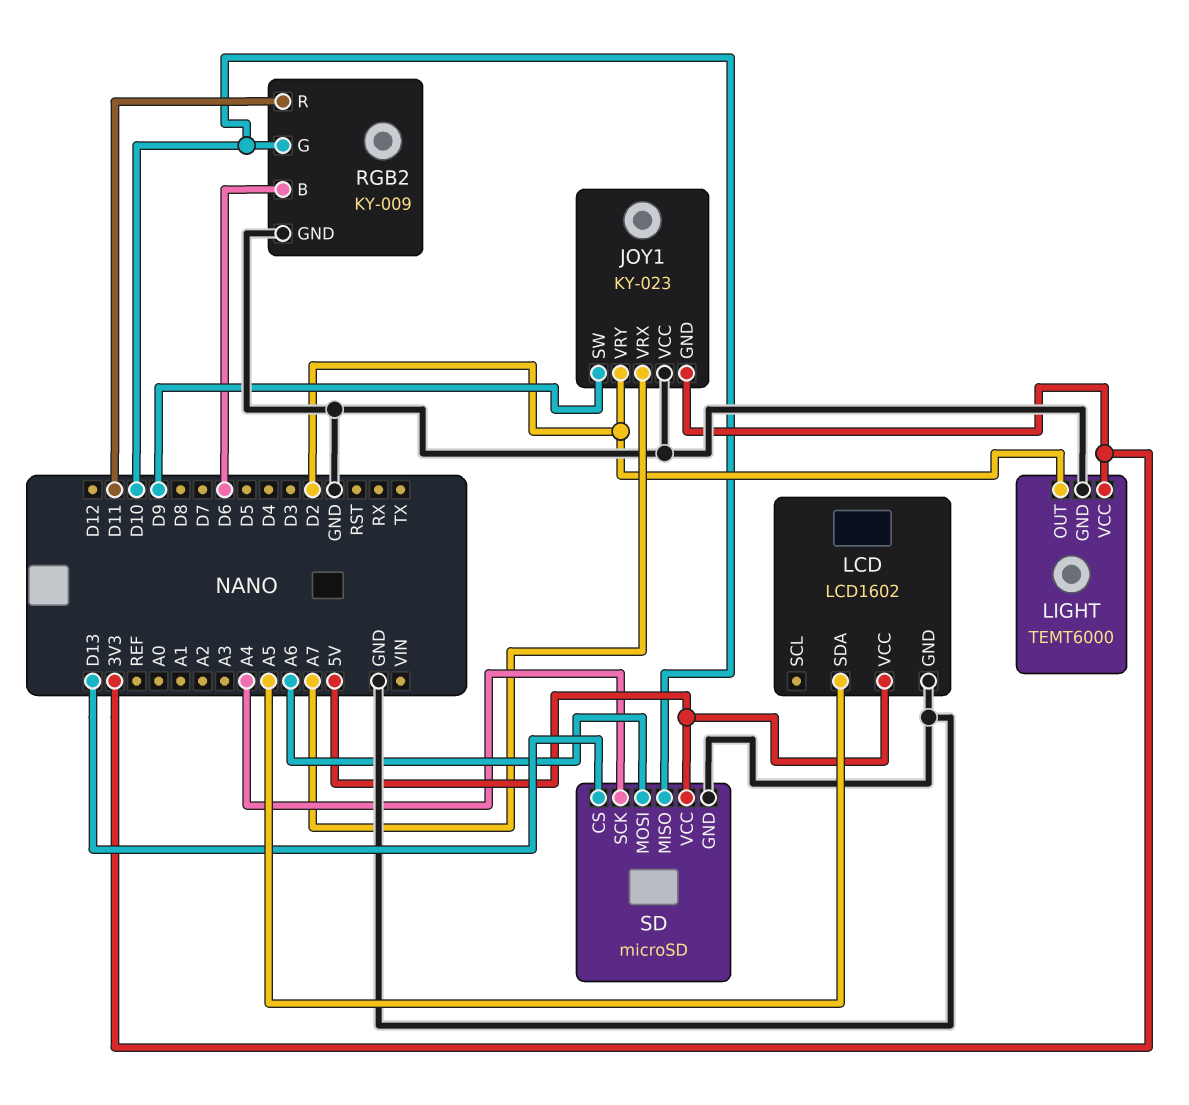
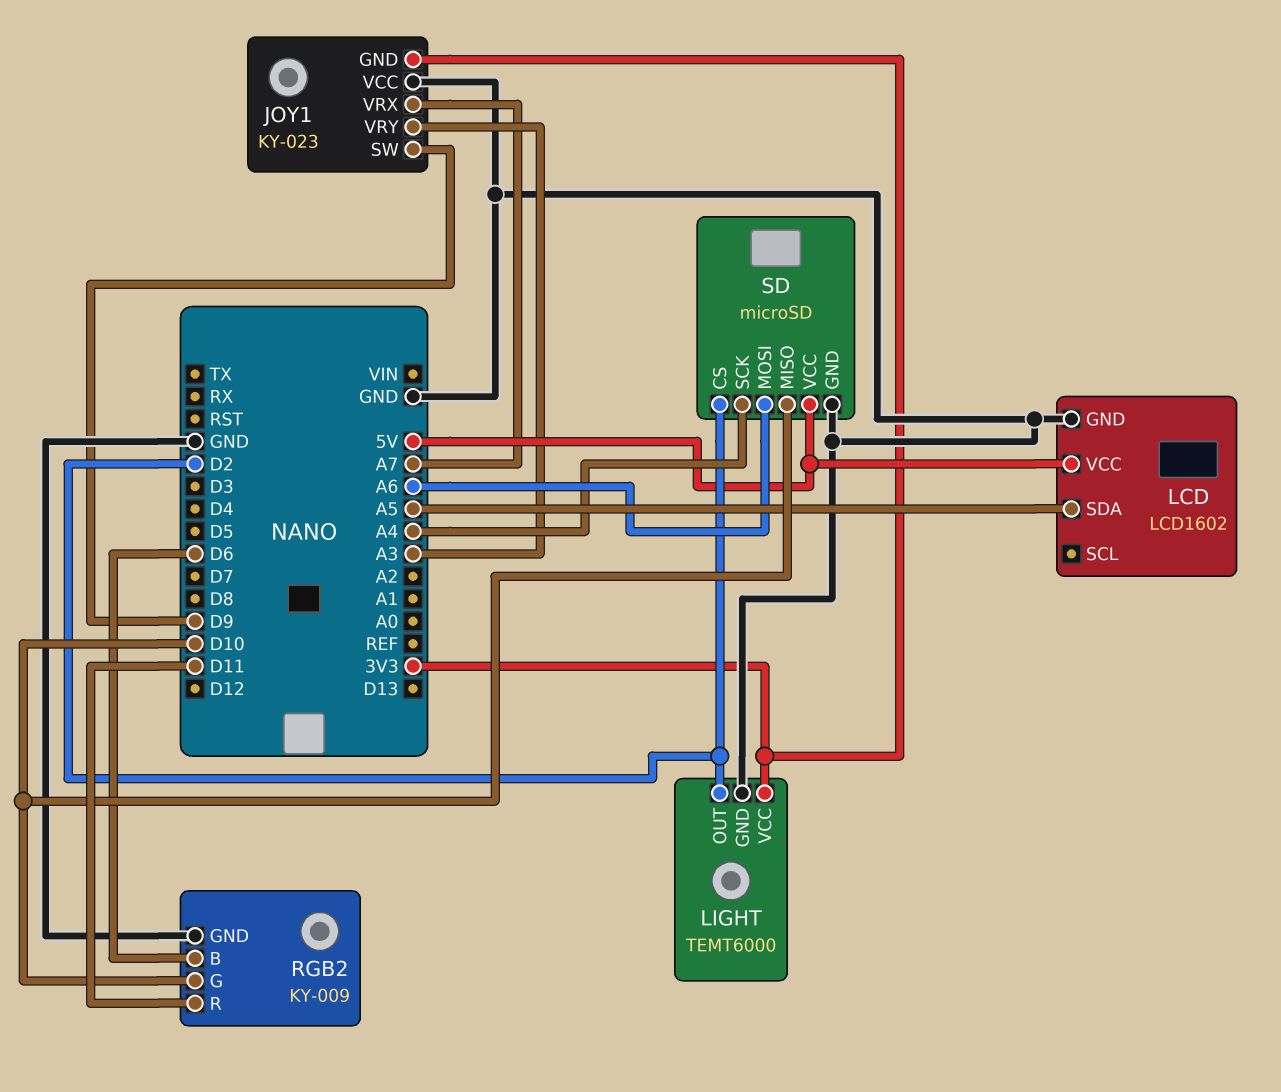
JOY1 pin VRY: D2 -> A3
SD pin CS: D13 -> D2

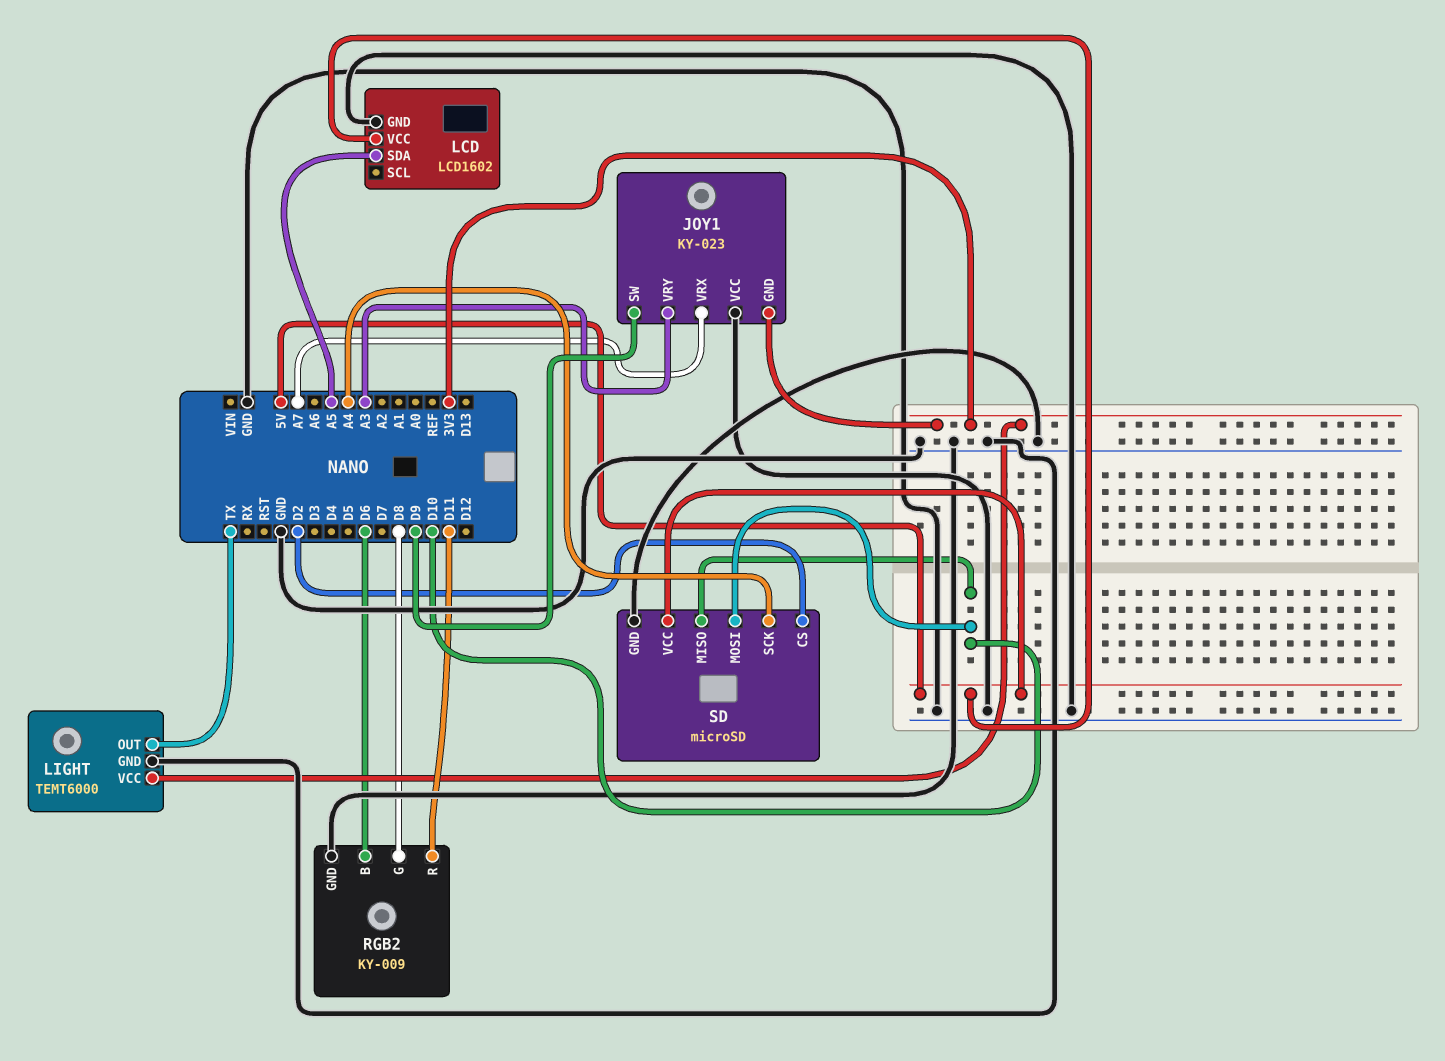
LIGHT pin OUT: D2 -> TX
RGB2 pin G: D10 -> D8
SD pin MOSI: A6 -> D10

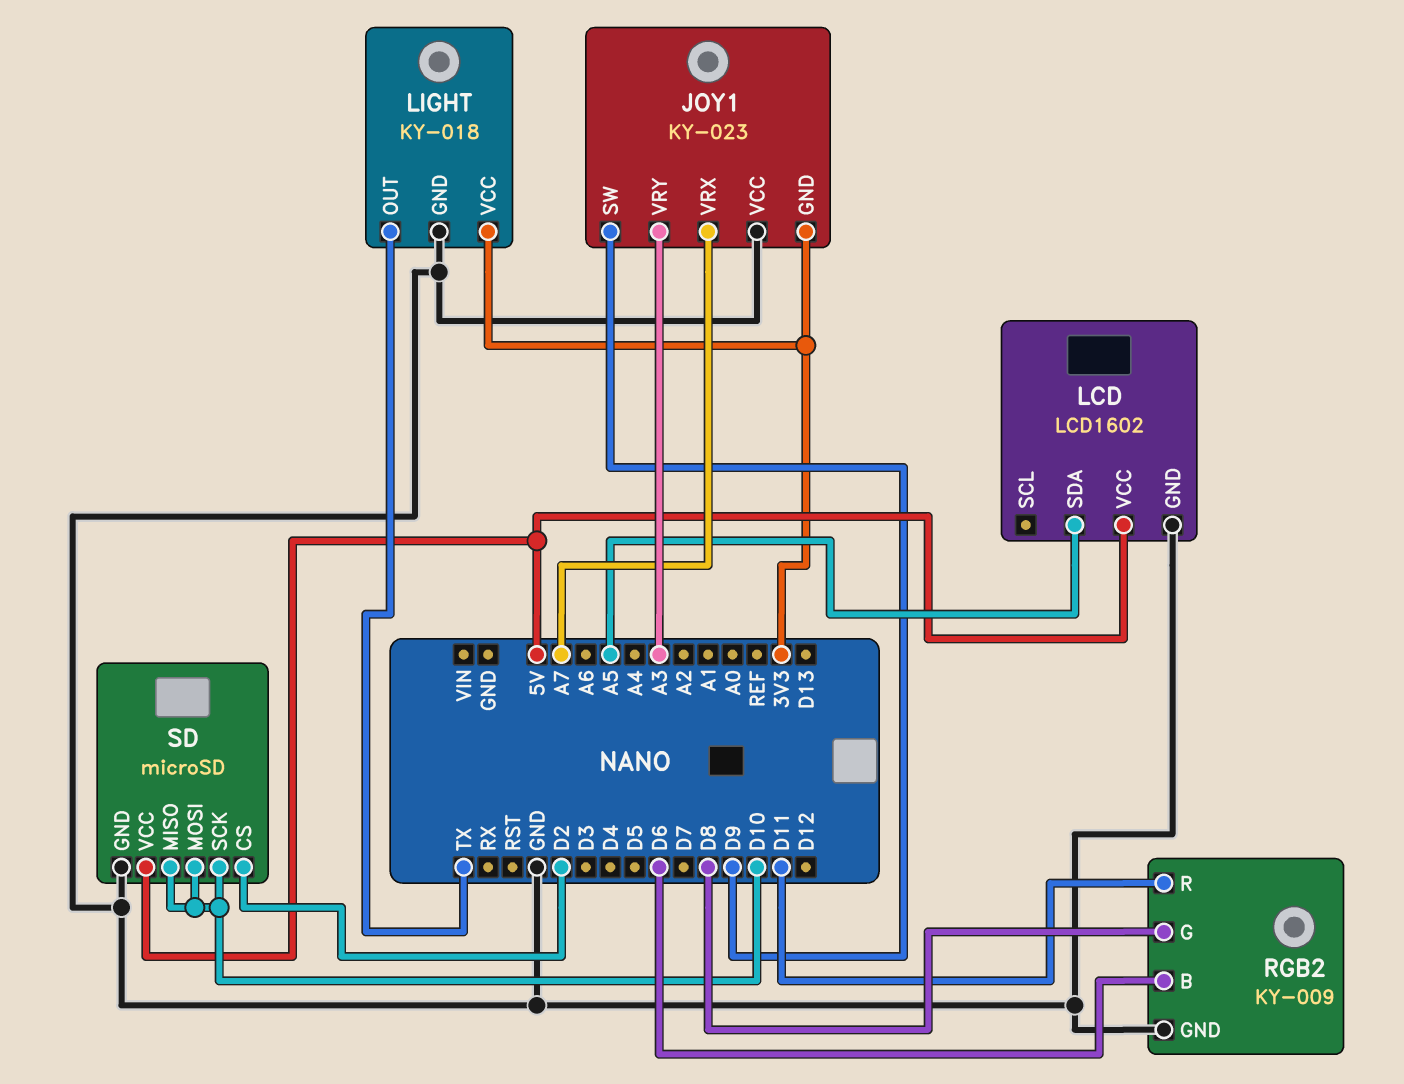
LIGHT: TEMT6000 -> KY-018
SD pin SCK: A4 -> D10

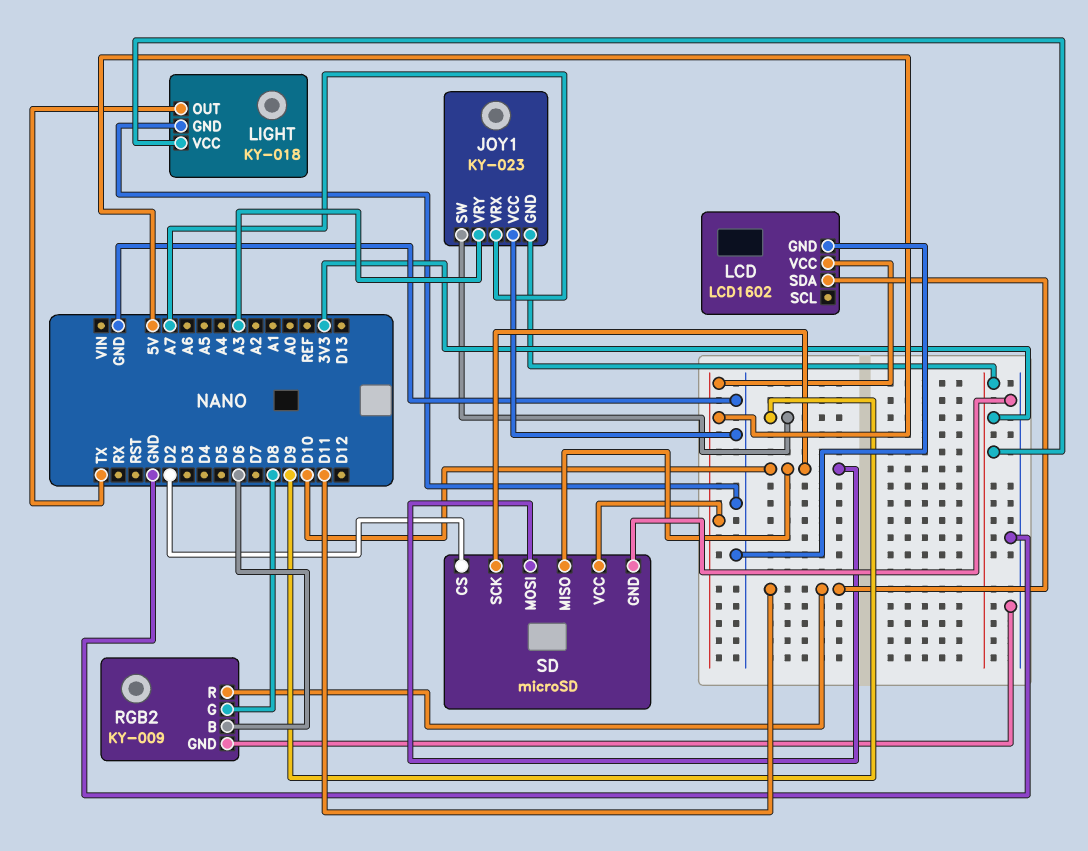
LCD pin SDA: A5 -> D11

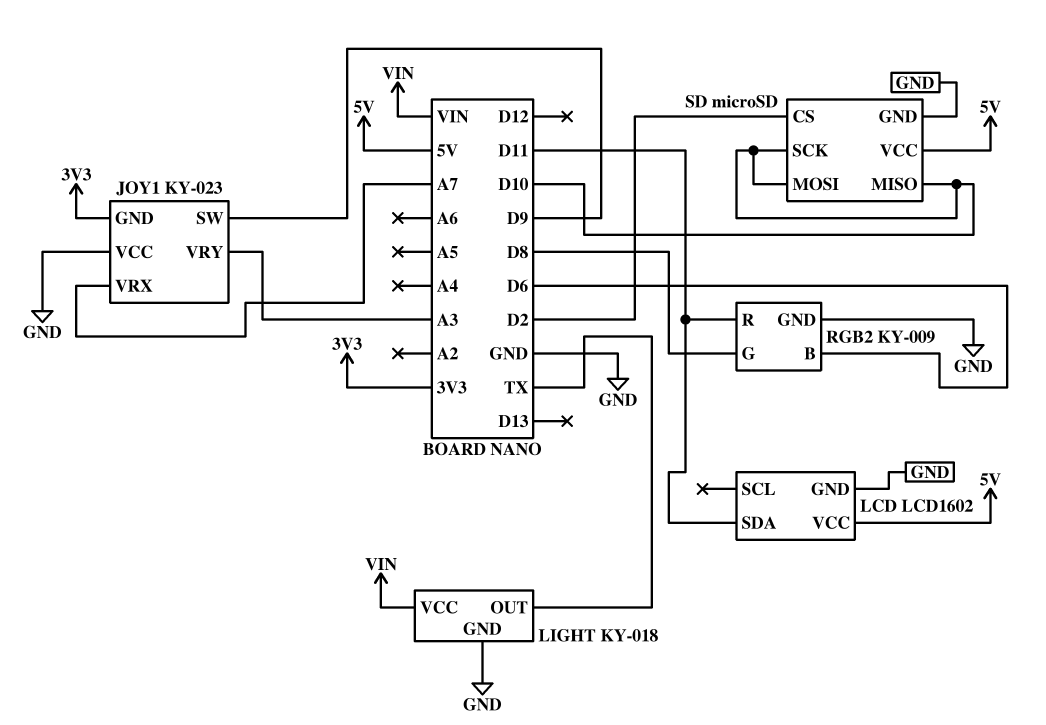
LIGHT pin VCC: 3V3 -> VIN

